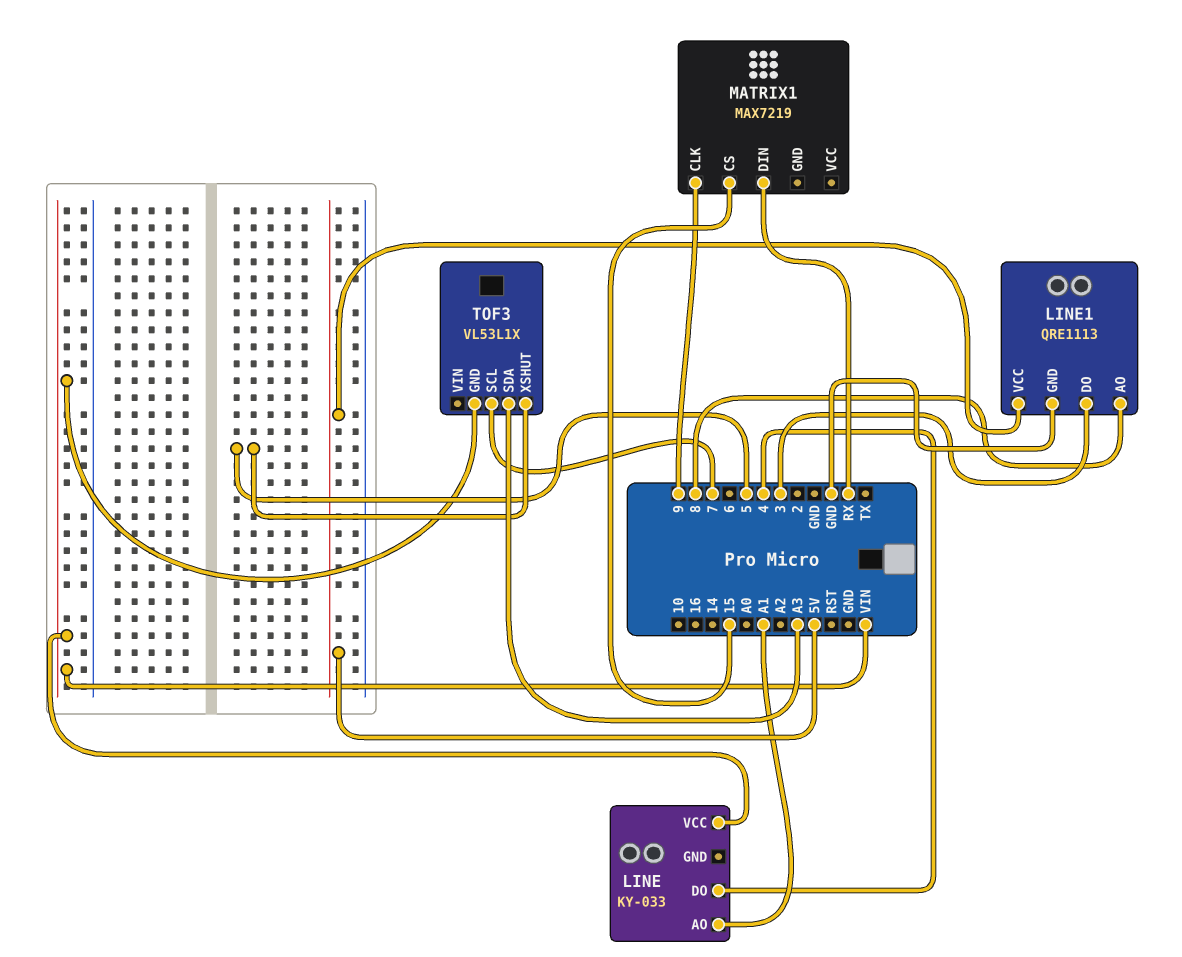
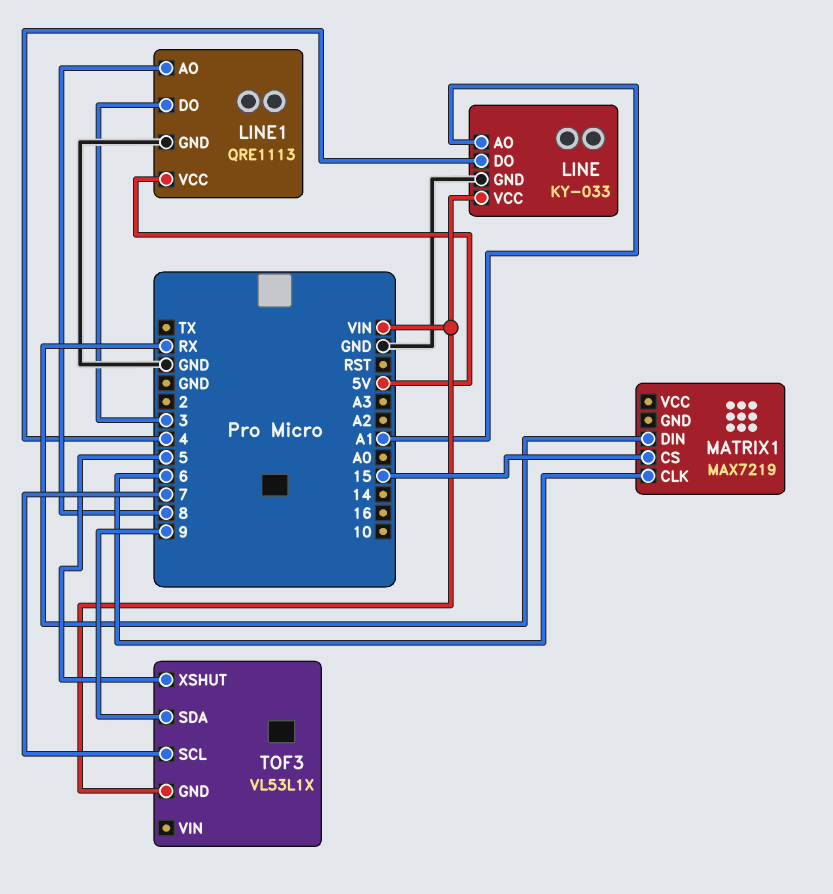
LINE pin GND: none -> GND
MATRIX1 pin CLK: 9 -> 6
TOF3 pin SDA: A3 -> 9

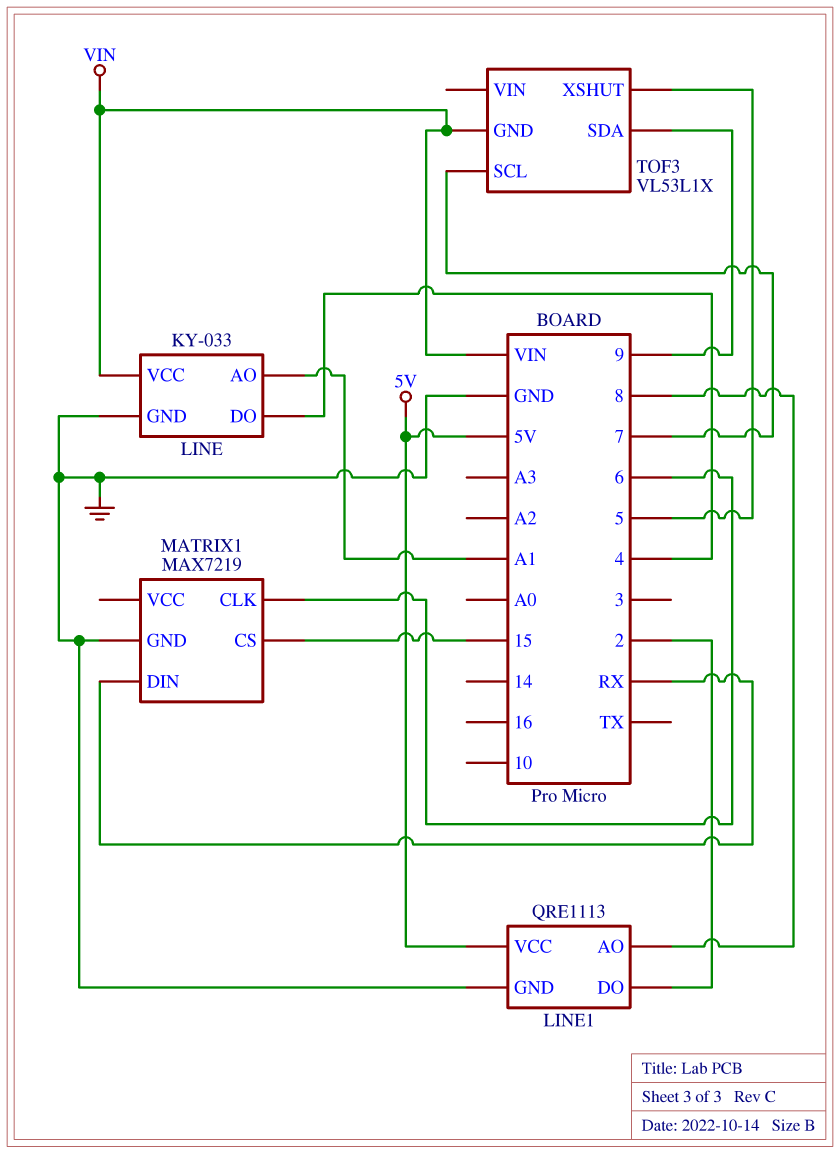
LINE1 pin DO: 3 -> 2
MATRIX1 pin GND: none -> GND

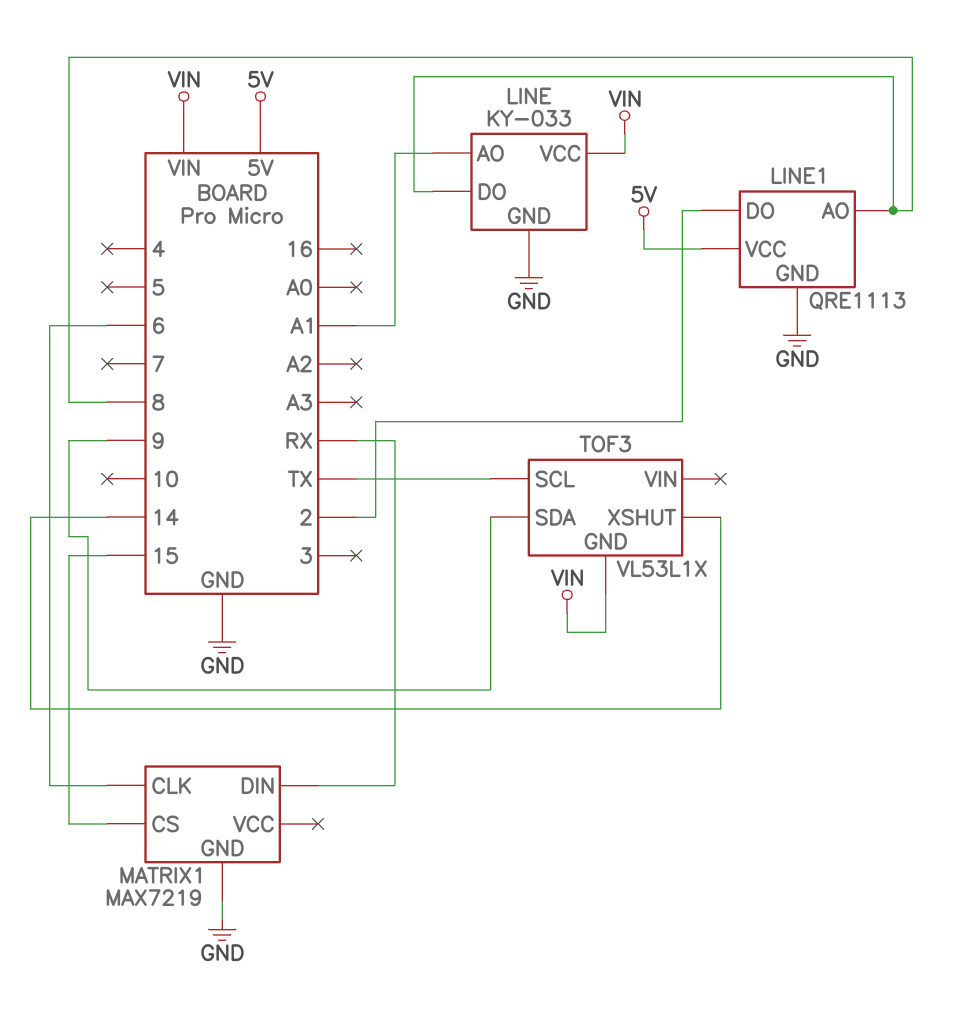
LINE pin DO: 4 -> 8
TOF3 pin SCL: 7 -> TX
TOF3 pin XSHUT: 5 -> 14

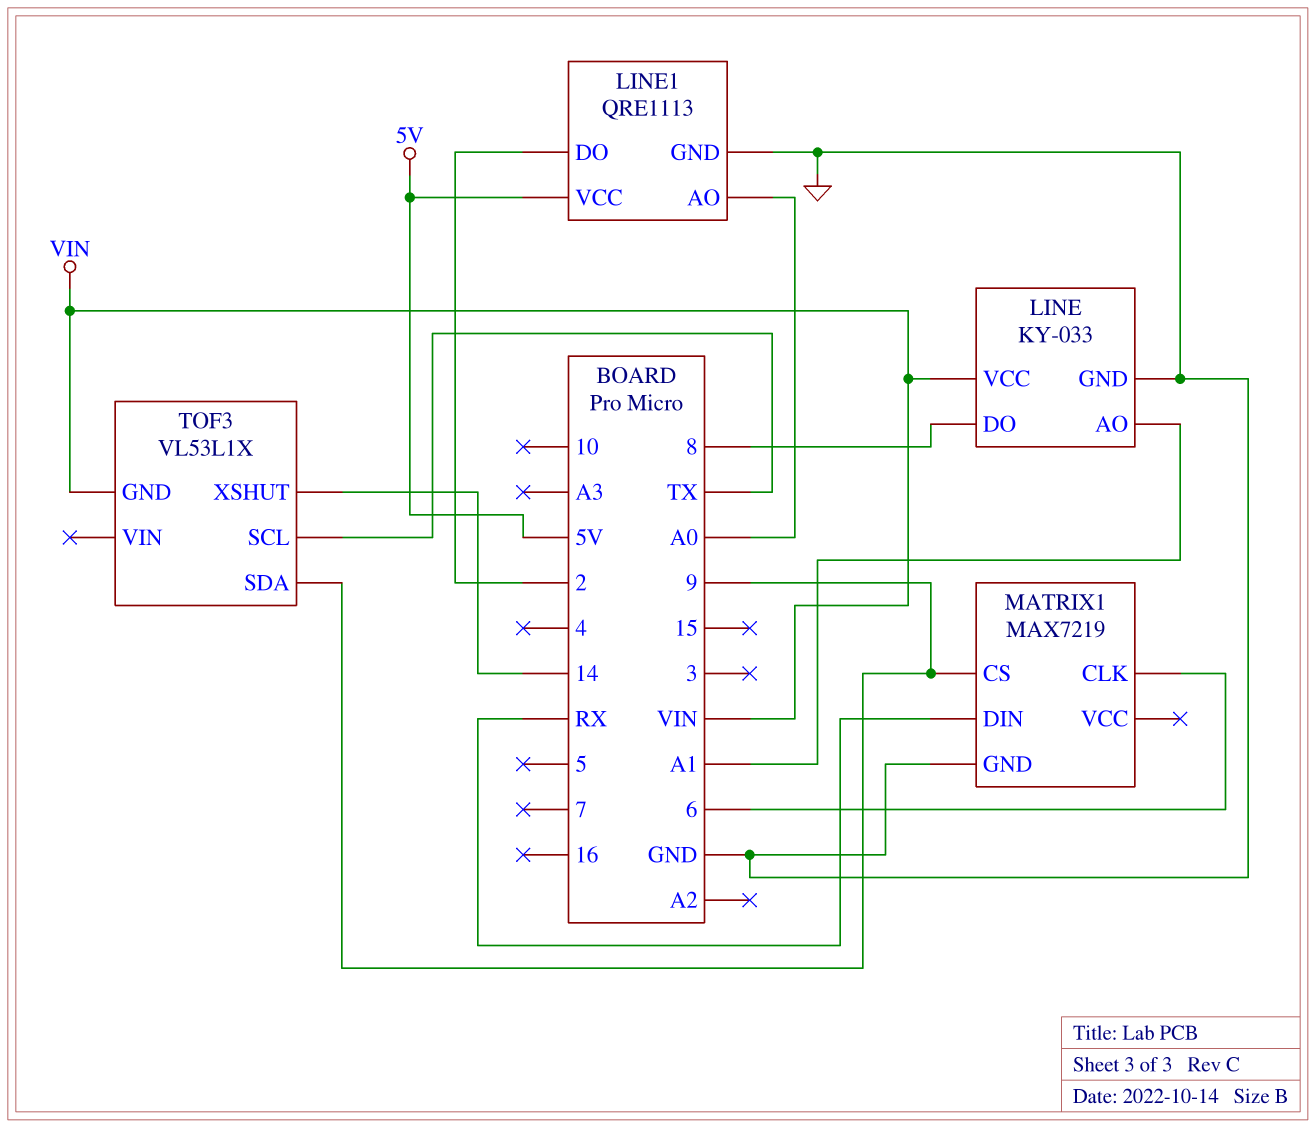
LINE1 pin AO: 8 -> A0
MATRIX1 pin CS: 15 -> 9

